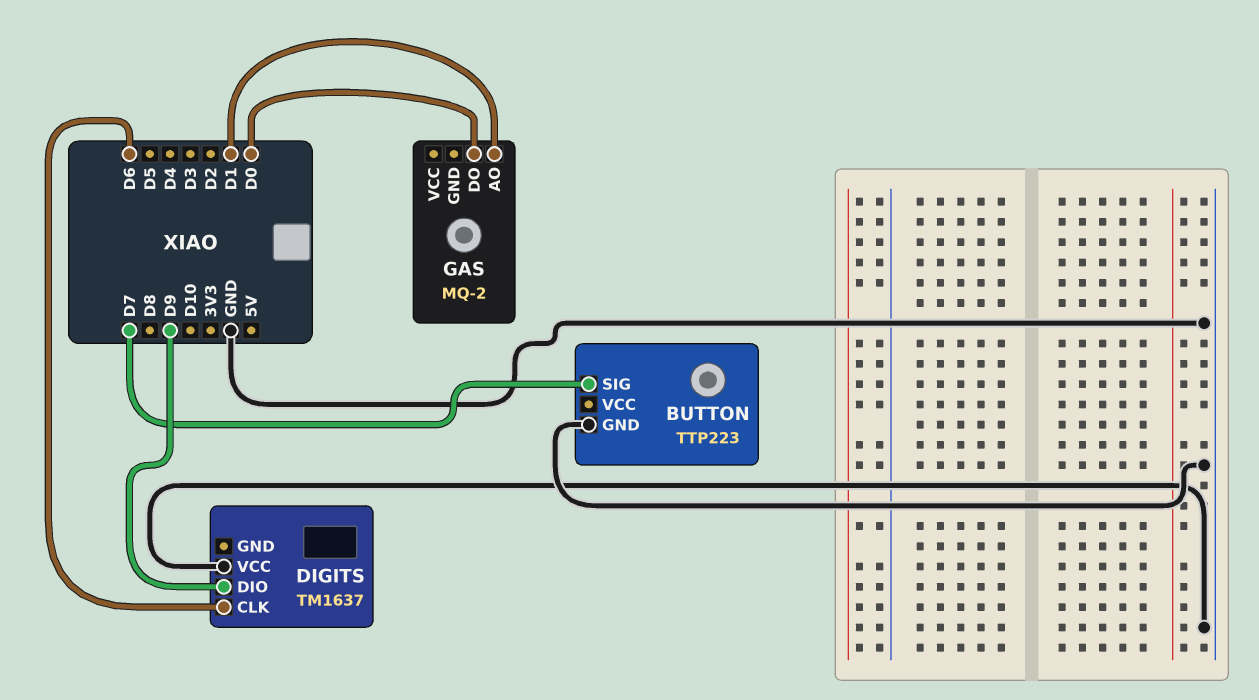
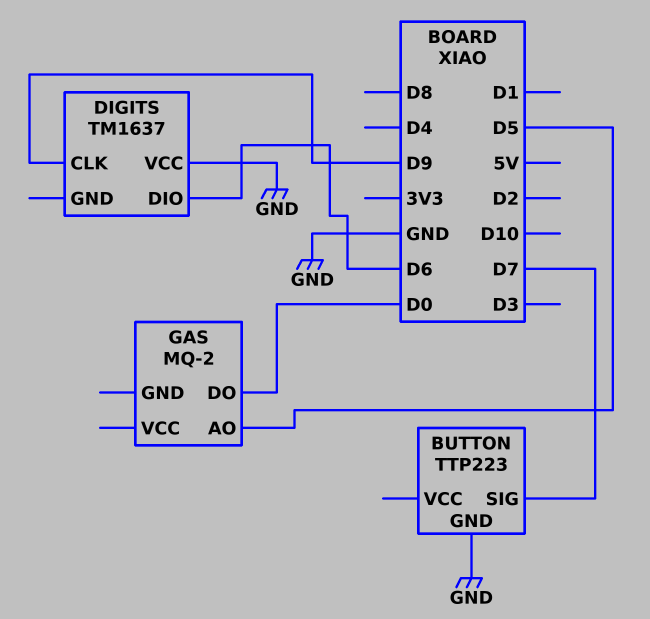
DIGITS pin CLK: D6 -> D9
DIGITS pin DIO: D9 -> D6
GAS pin AO: D1 -> D5

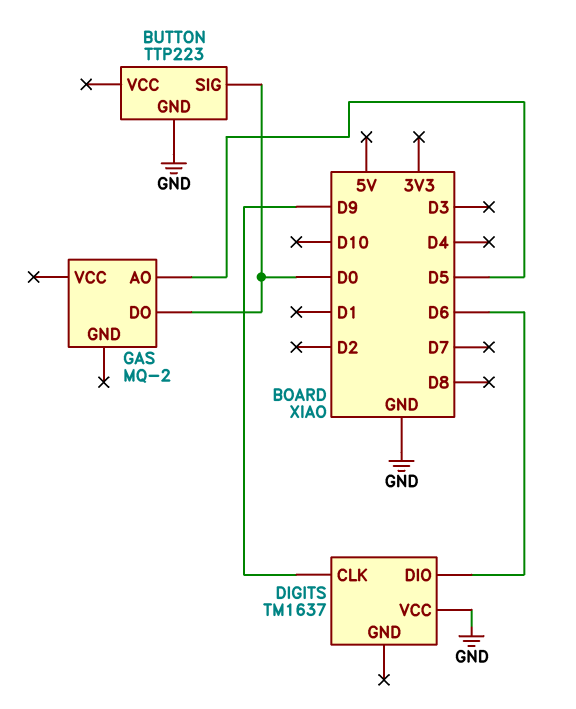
BUTTON pin SIG: D7 -> D0

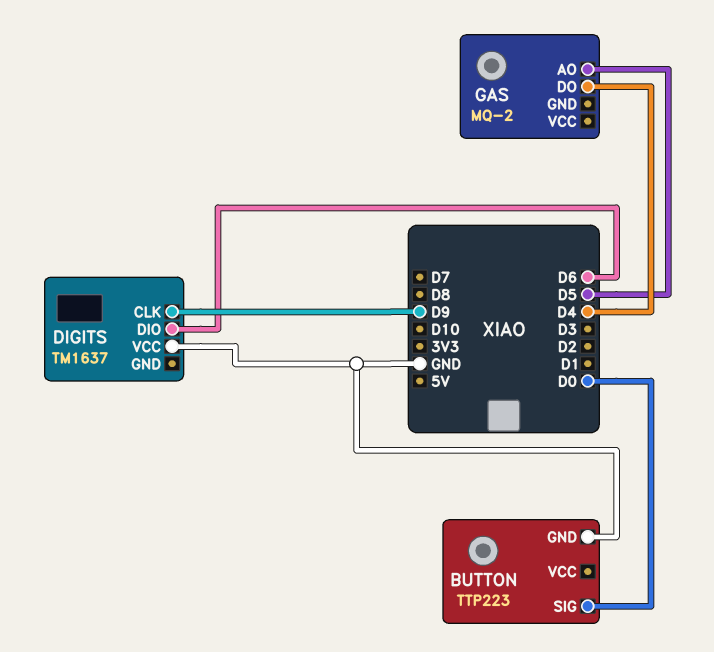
GAS pin DO: D0 -> D4

